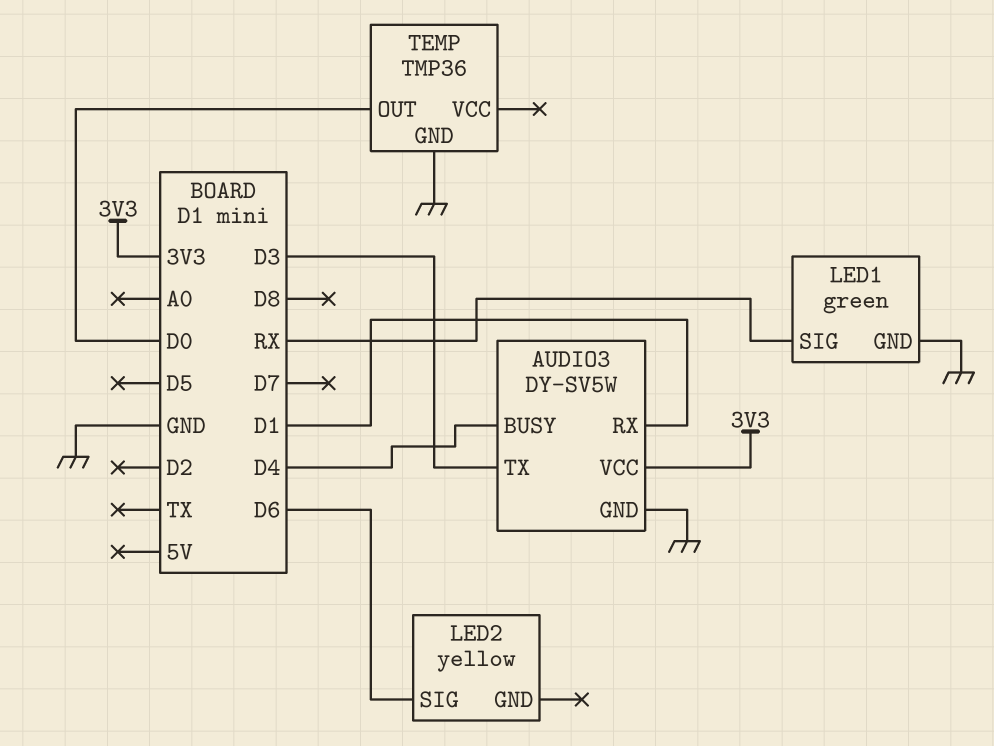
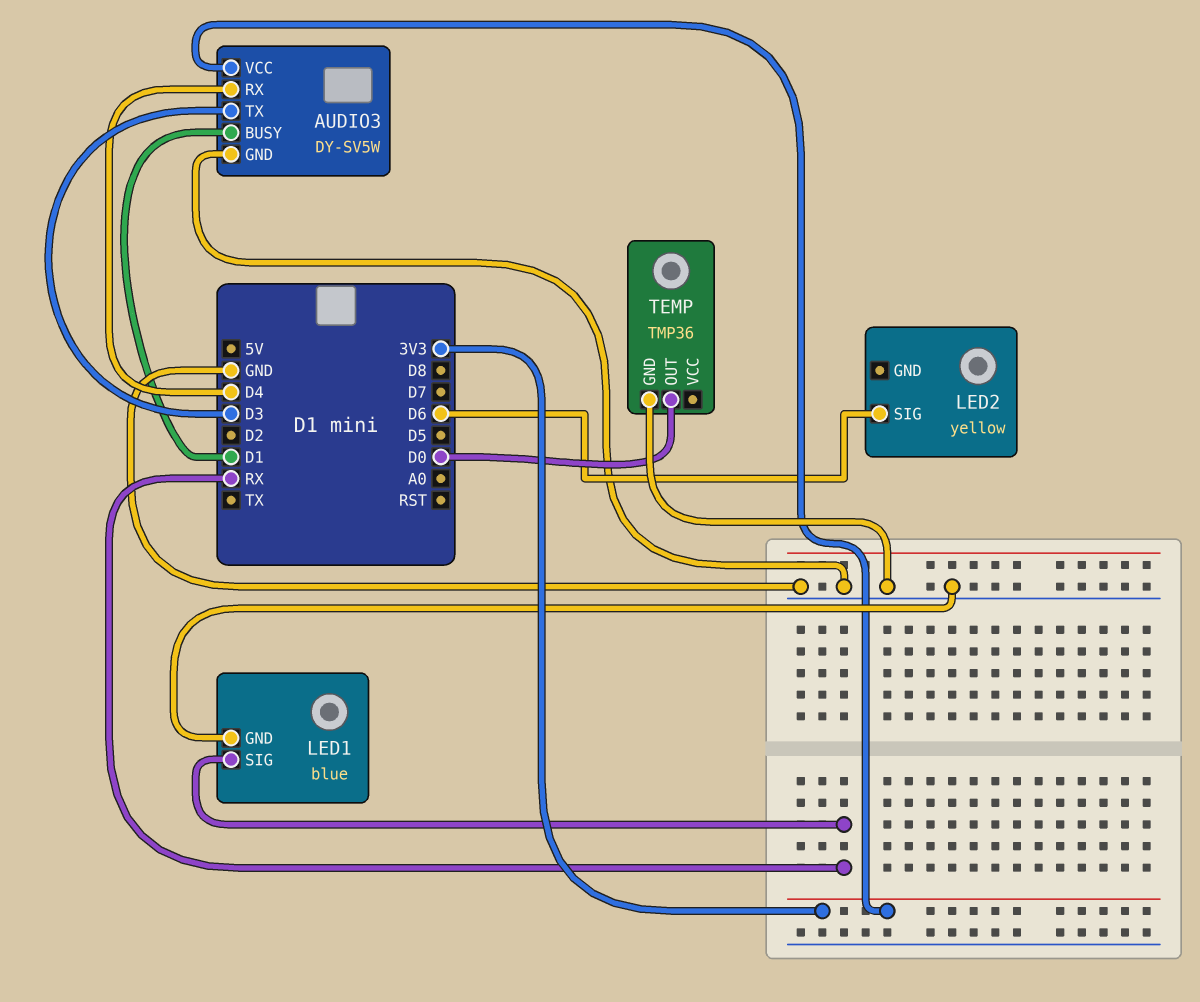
AUDIO3 pin BUSY: D4 -> D1
AUDIO3 pin RX: D1 -> D4
LED1: green -> blue

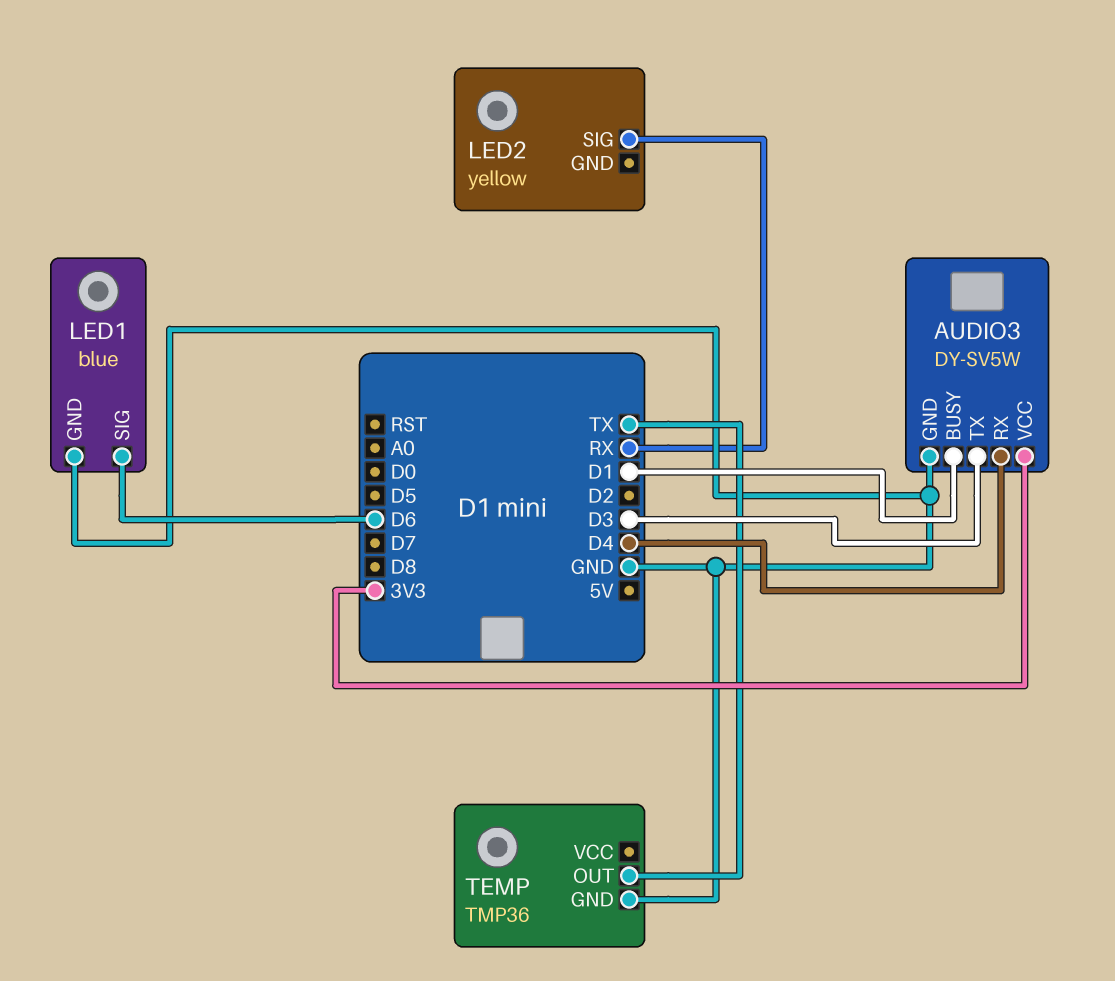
LED1 pin SIG: RX -> D6
LED2 pin SIG: D6 -> RX
TEMP pin OUT: D0 -> TX

